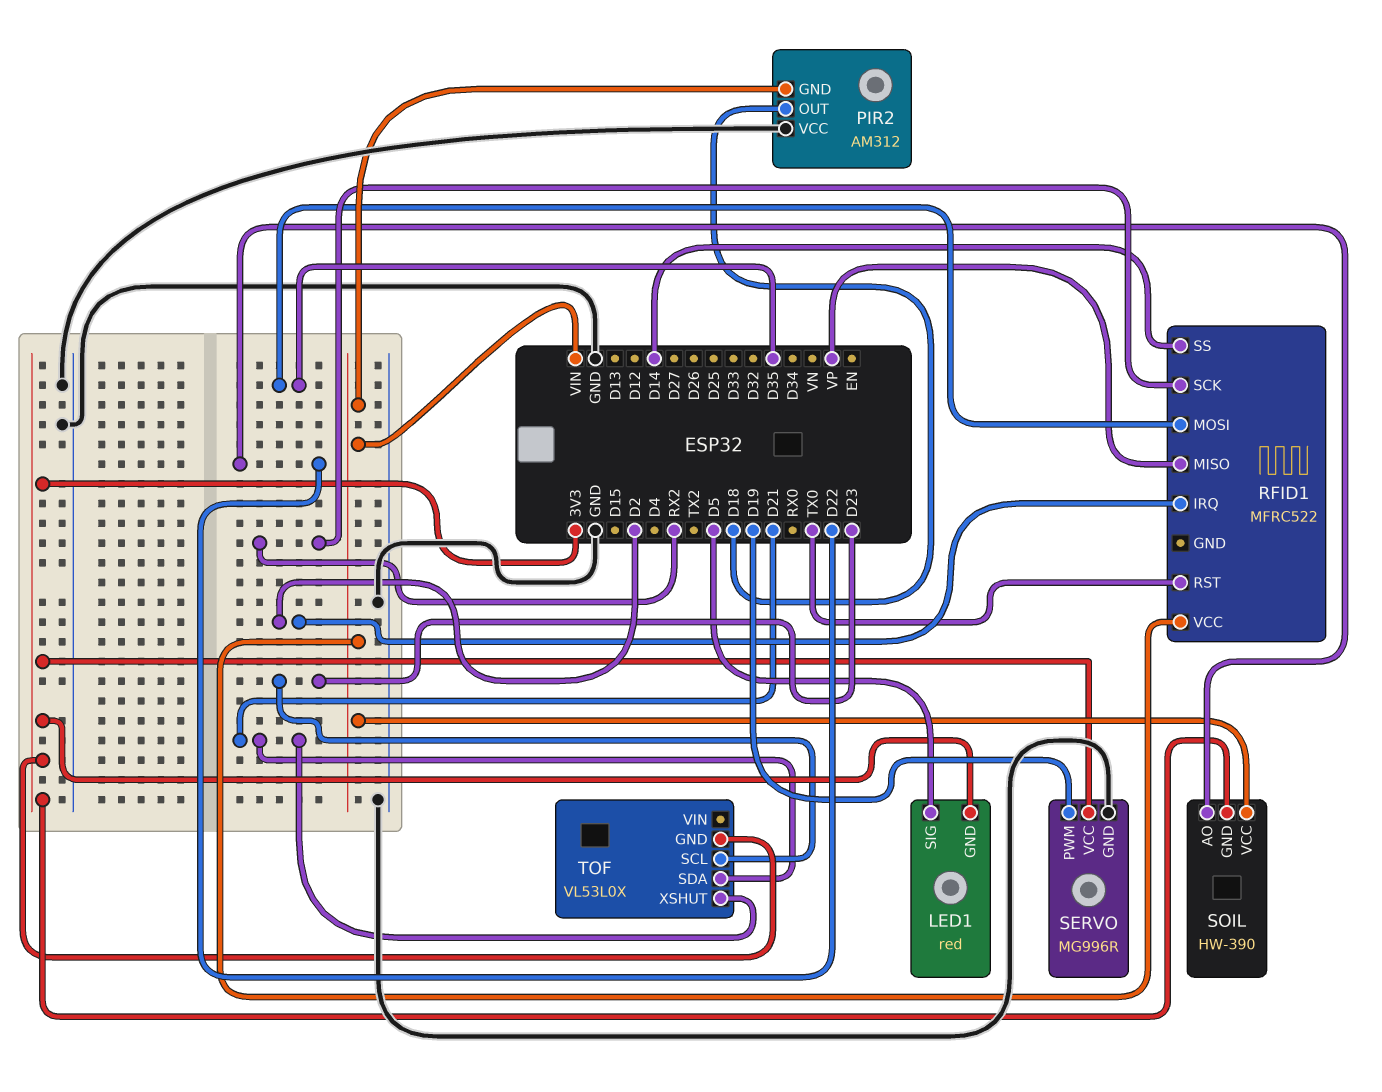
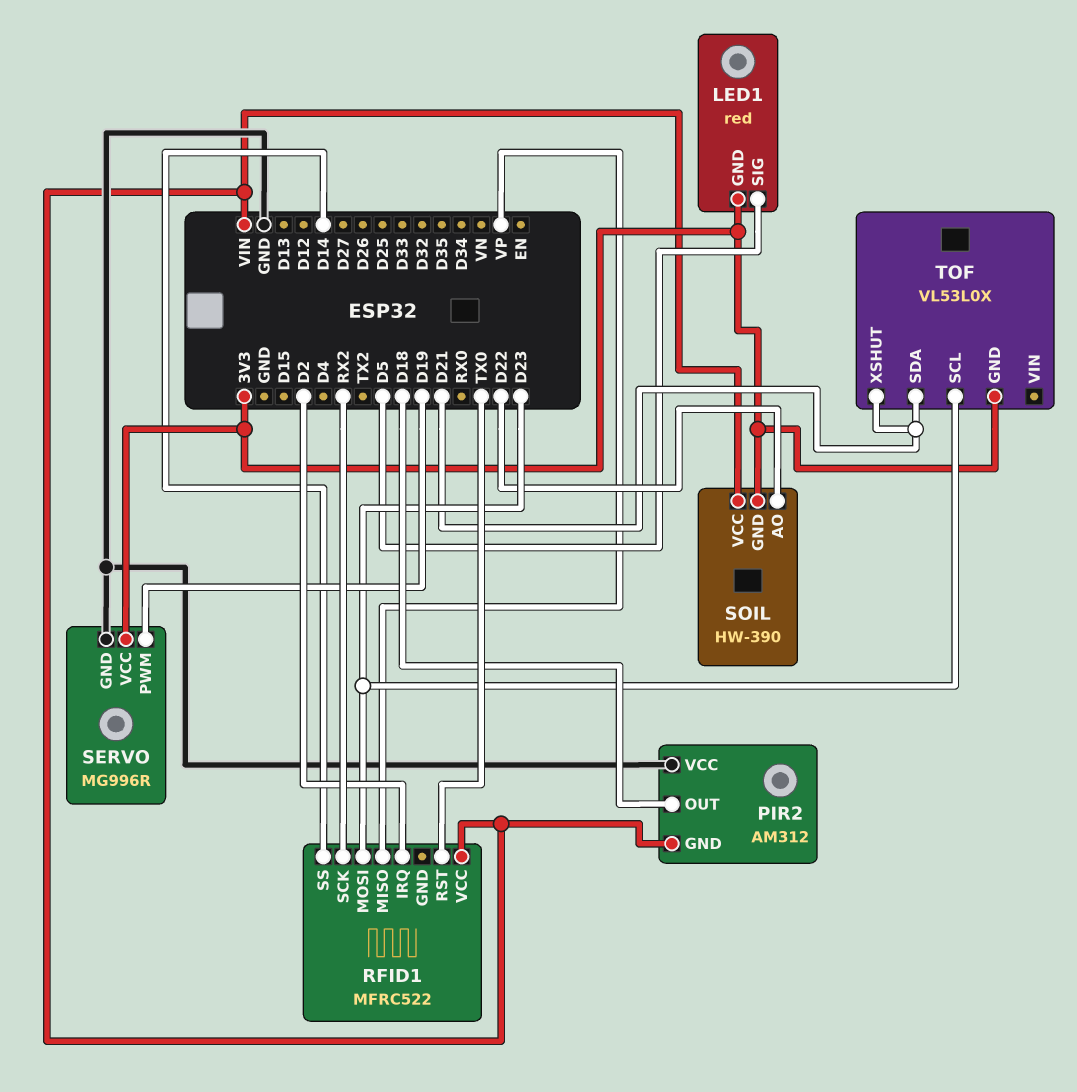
RFID1 pin MOSI: D35 -> D23

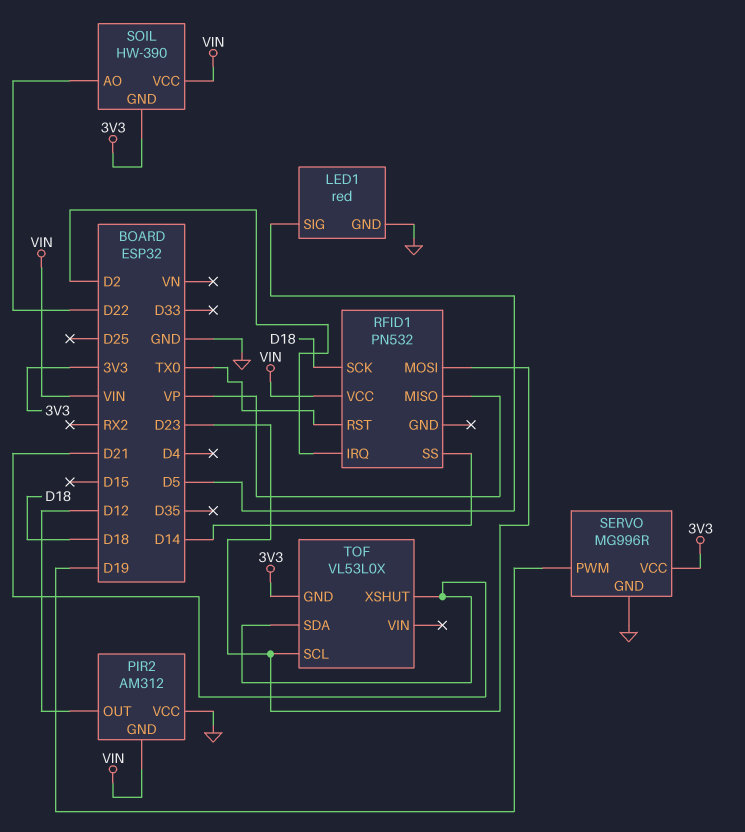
LED1 pin GND: 3V3 -> GND
PIR2 pin OUT: D18 -> D12
RFID1: MFRC522 -> PN532
RFID1 pin SCK: RX2 -> D18

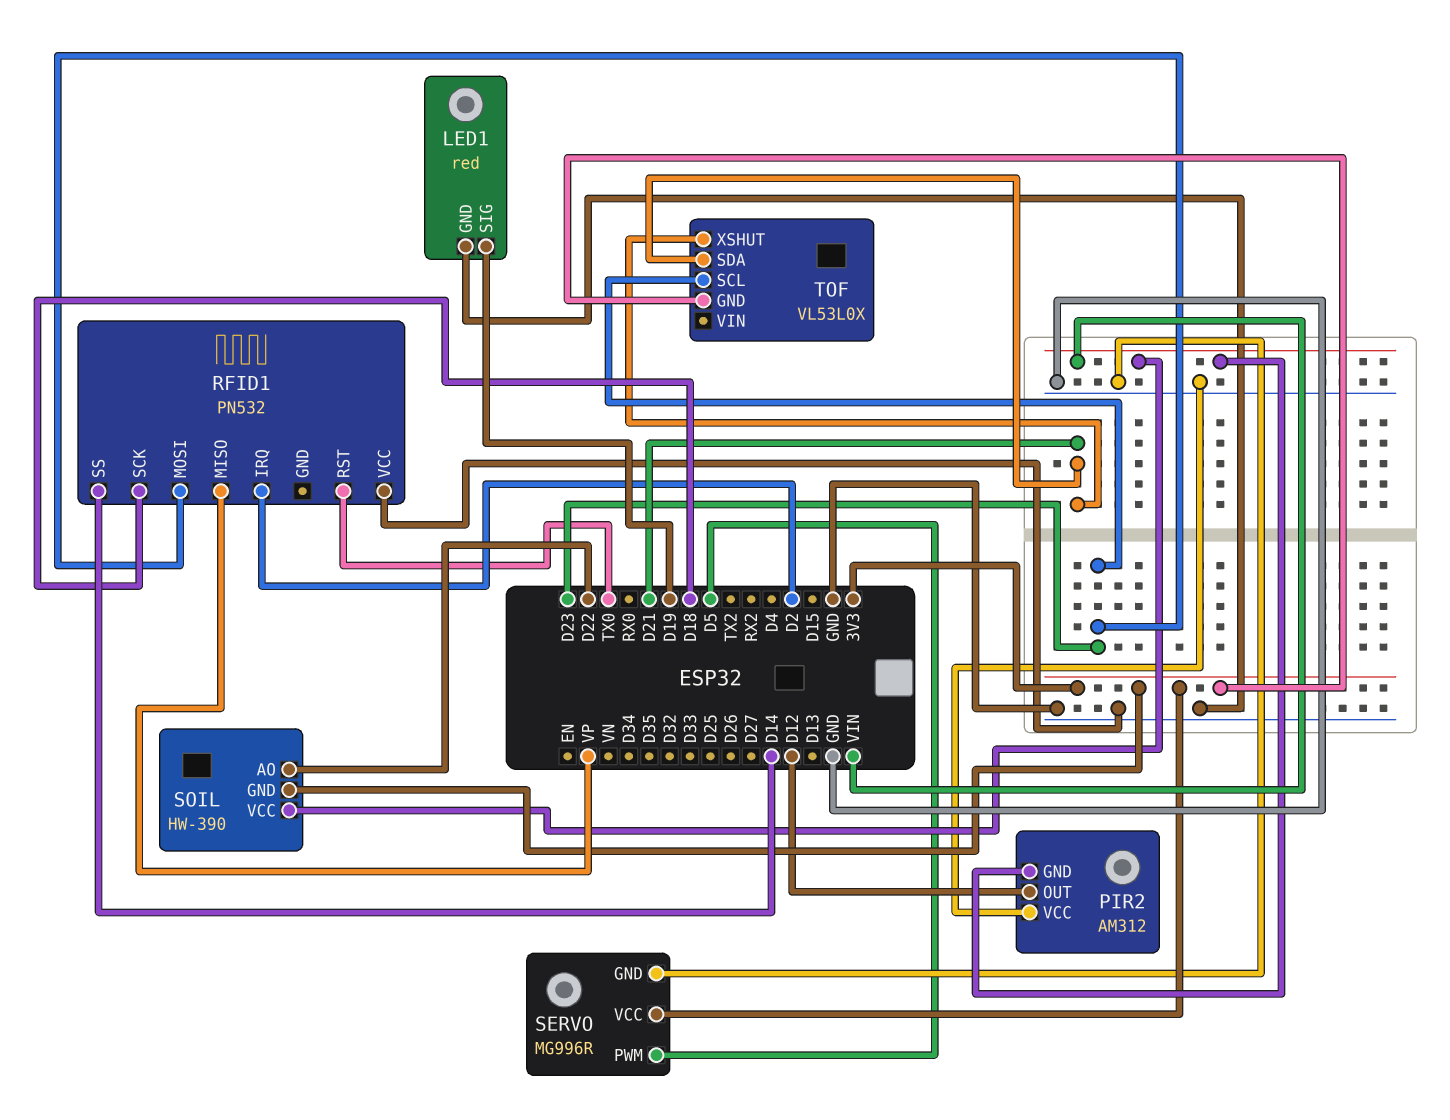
LED1 pin SIG: D5 -> D19
RFID1 pin VCC: VIN -> GND
SERVO pin PWM: D19 -> D5

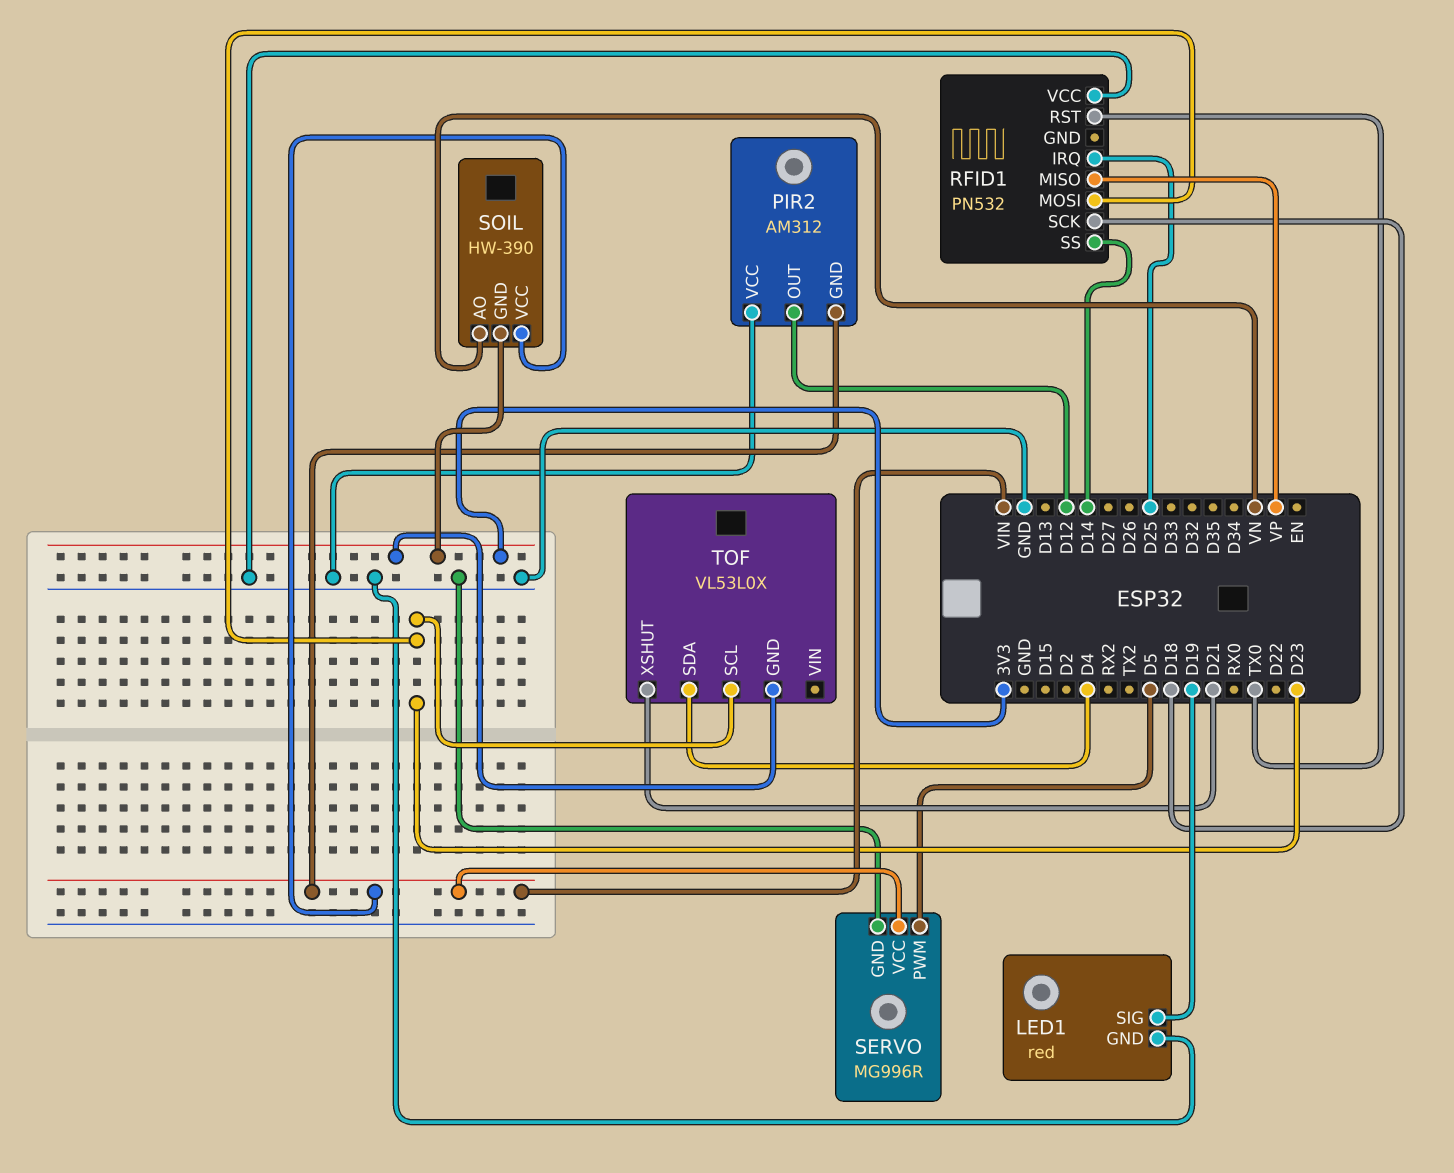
RFID1 pin IRQ: D2 -> D25
SERVO pin VCC: 3V3 -> VIN
SOIL pin AO: D22 -> VN
TOF pin SDA: D21 -> D4

